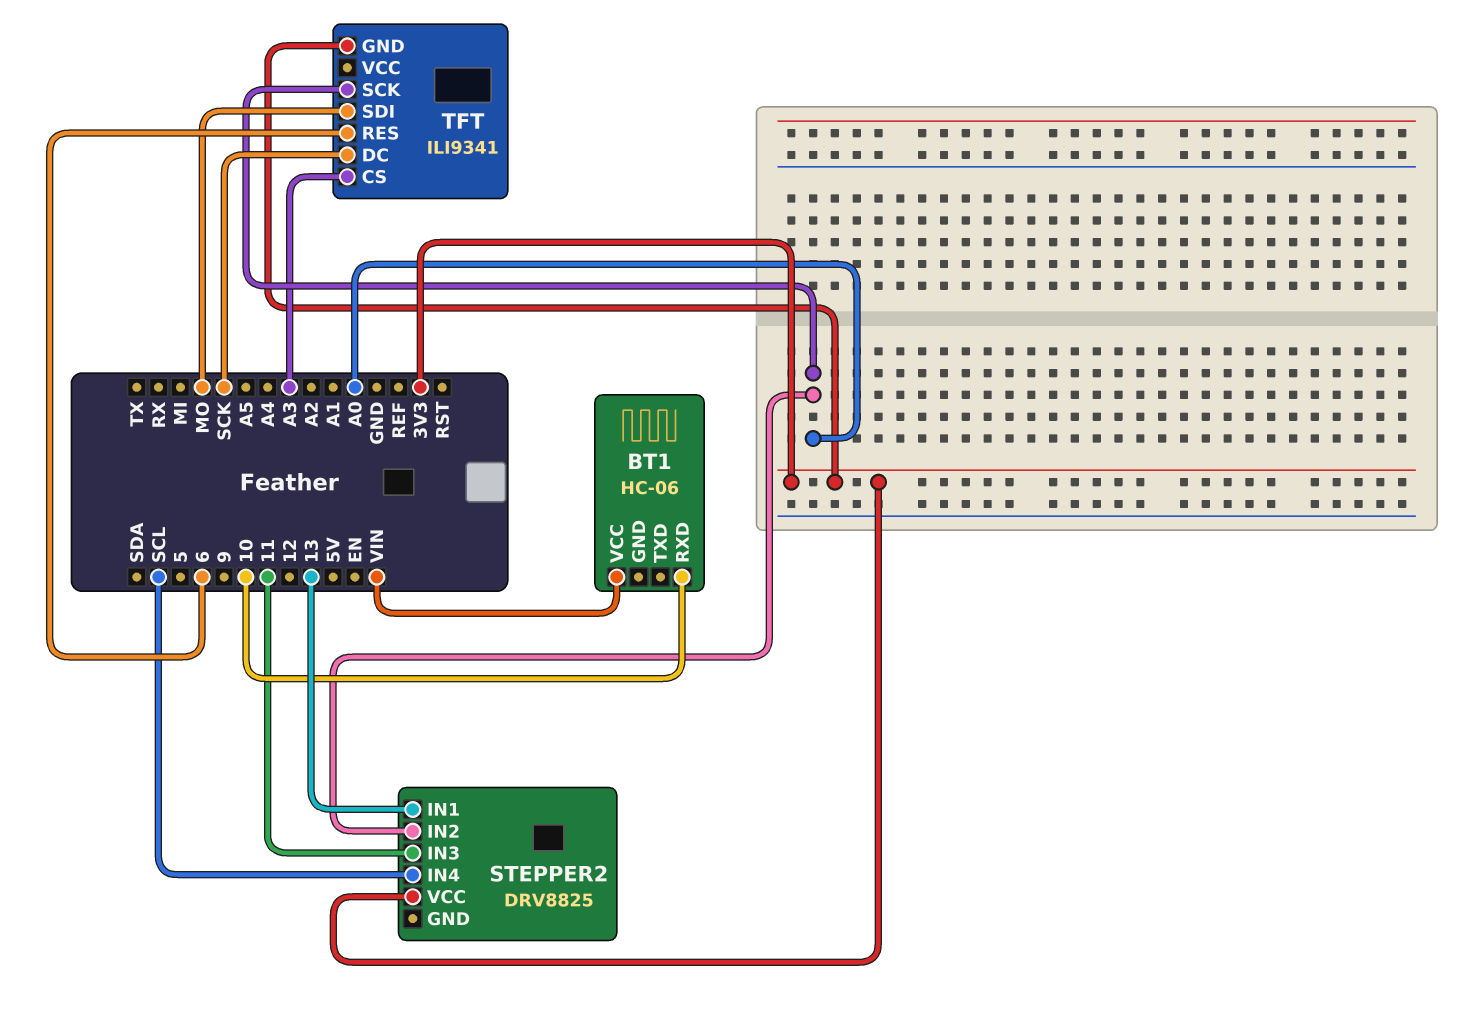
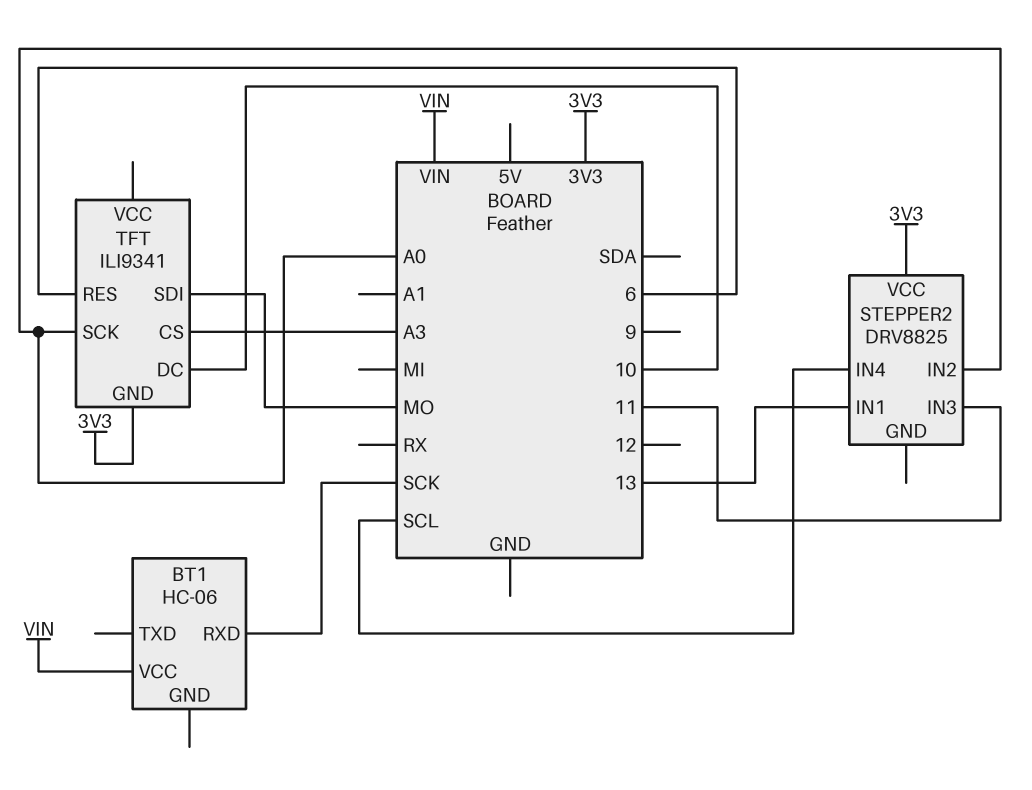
BT1 pin RXD: 10 -> SCK
TFT pin DC: SCK -> 10

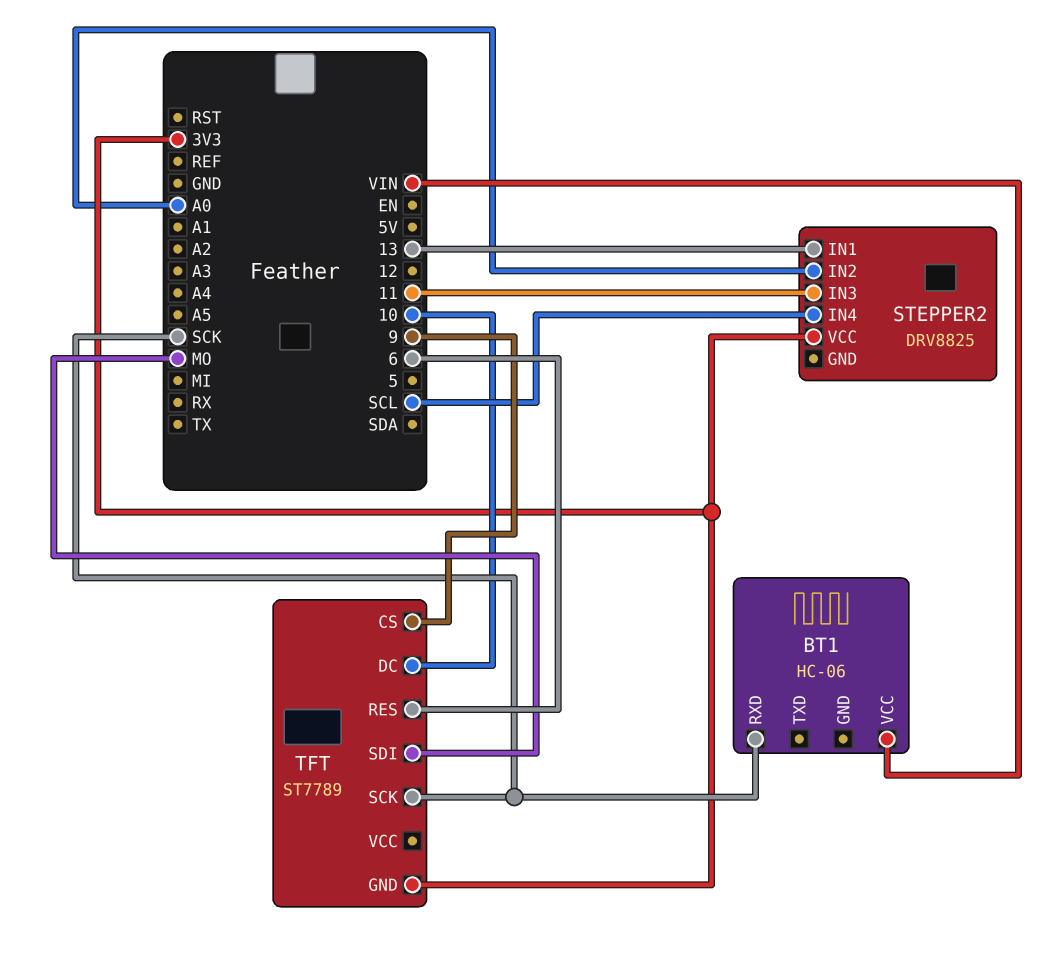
TFT: ILI9341 -> ST7789
TFT pin CS: A3 -> 9
TFT pin SCK: A0 -> SCK

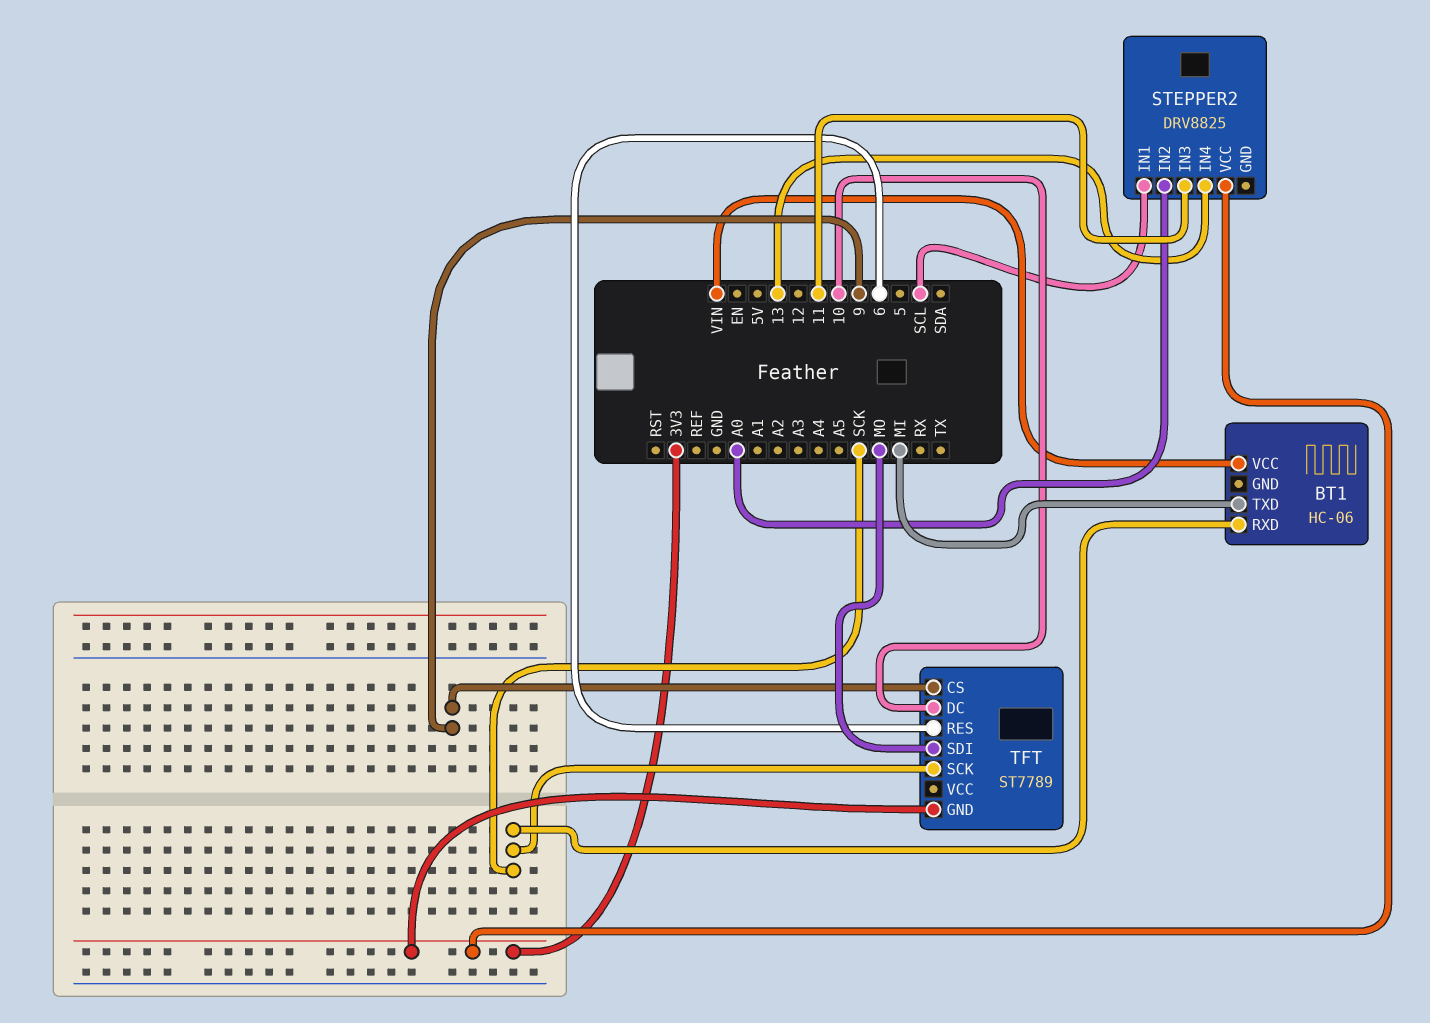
BT1 pin TXD: none -> MI
STEPPER2 pin IN1: 13 -> SCL
STEPPER2 pin IN4: SCL -> 13

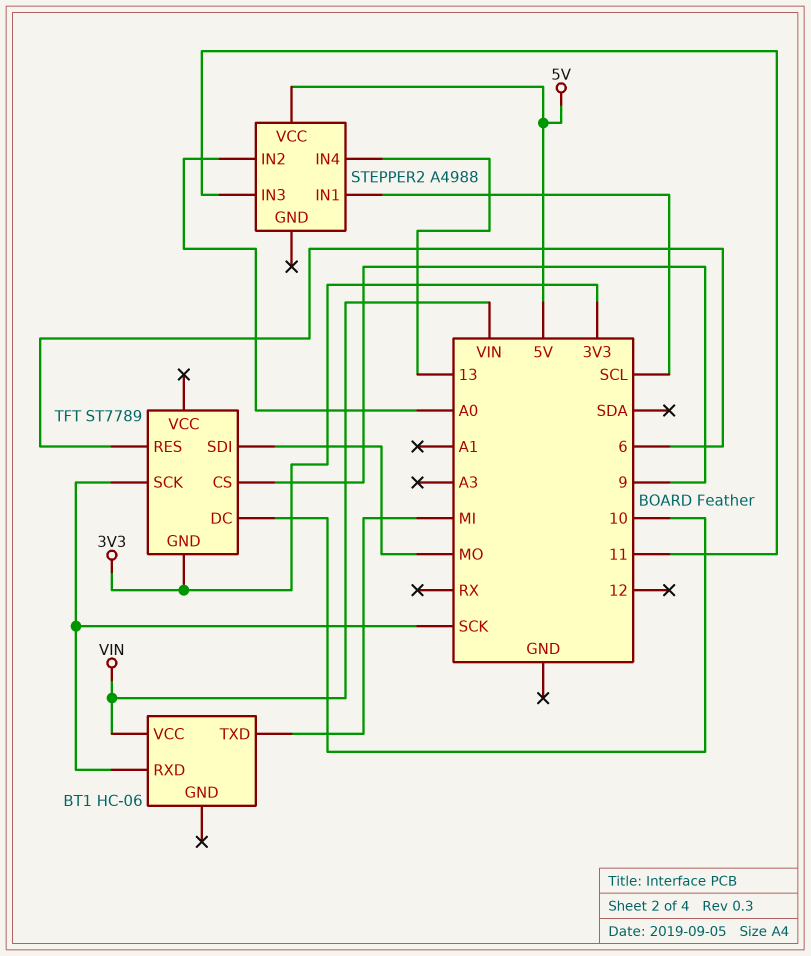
STEPPER2: DRV8825 -> A4988
STEPPER2 pin VCC: 3V3 -> 5V

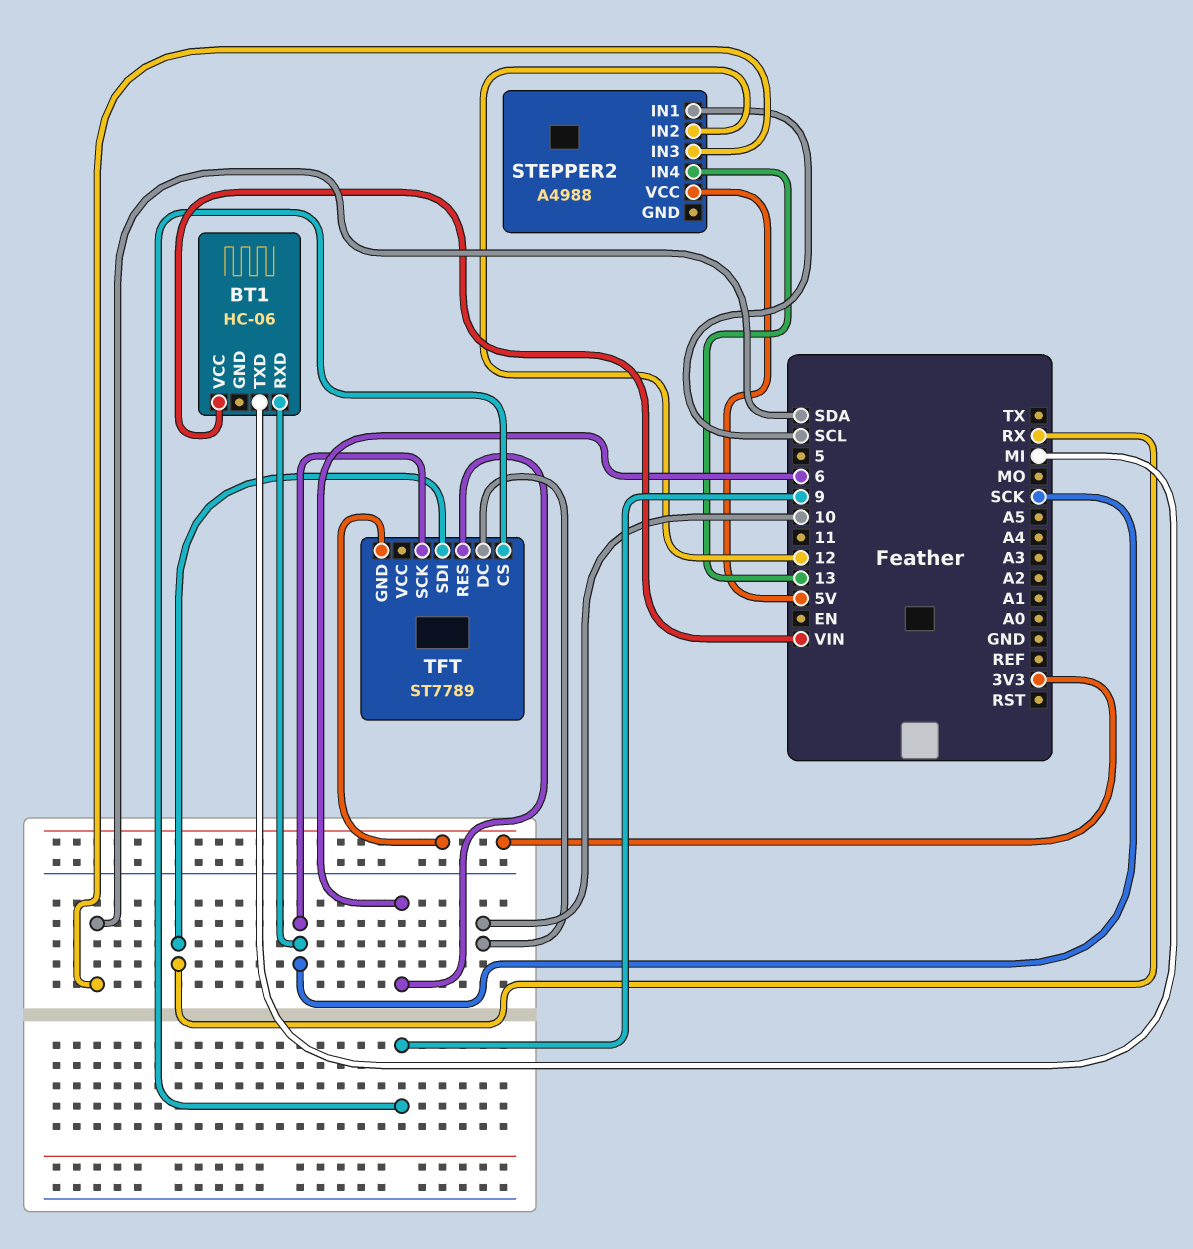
STEPPER2 pin IN2: A0 -> 12
STEPPER2 pin IN3: 11 -> SDA
TFT pin SDI: MO -> RX

